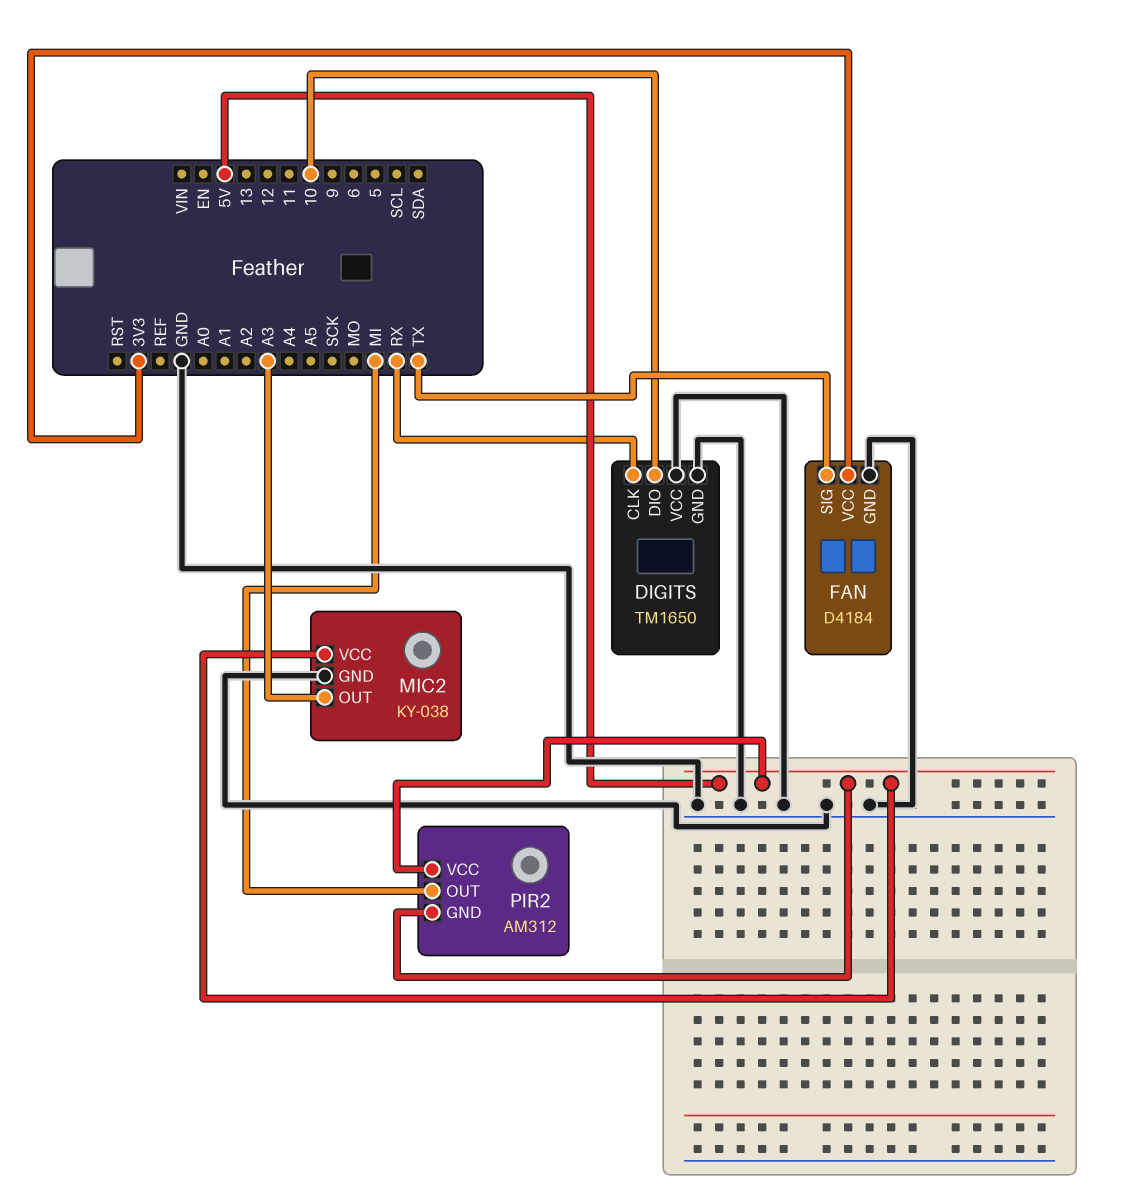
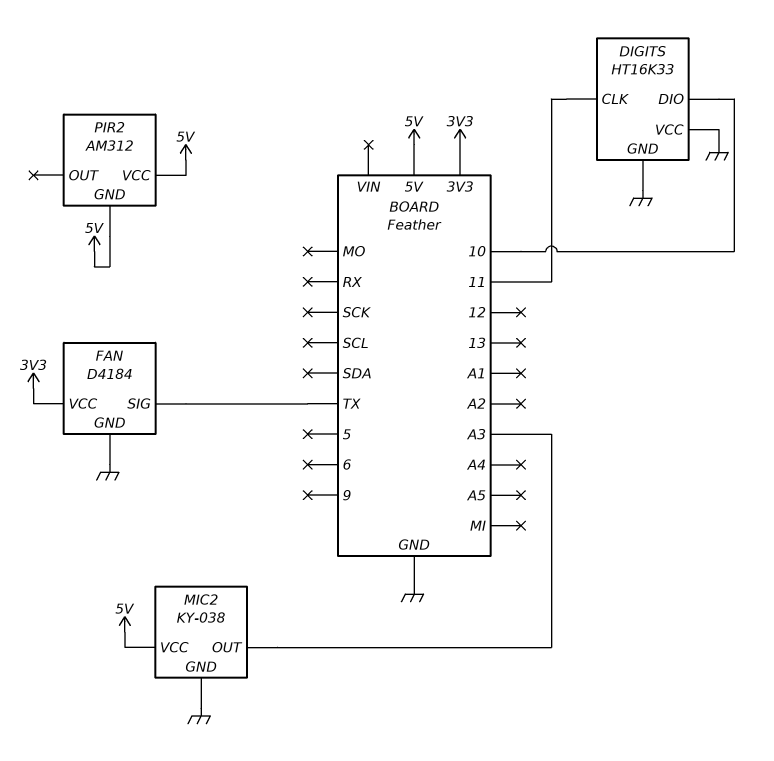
DIGITS: TM1650 -> HT16K33
DIGITS pin CLK: RX -> 11
PIR2 pin OUT: MI -> none

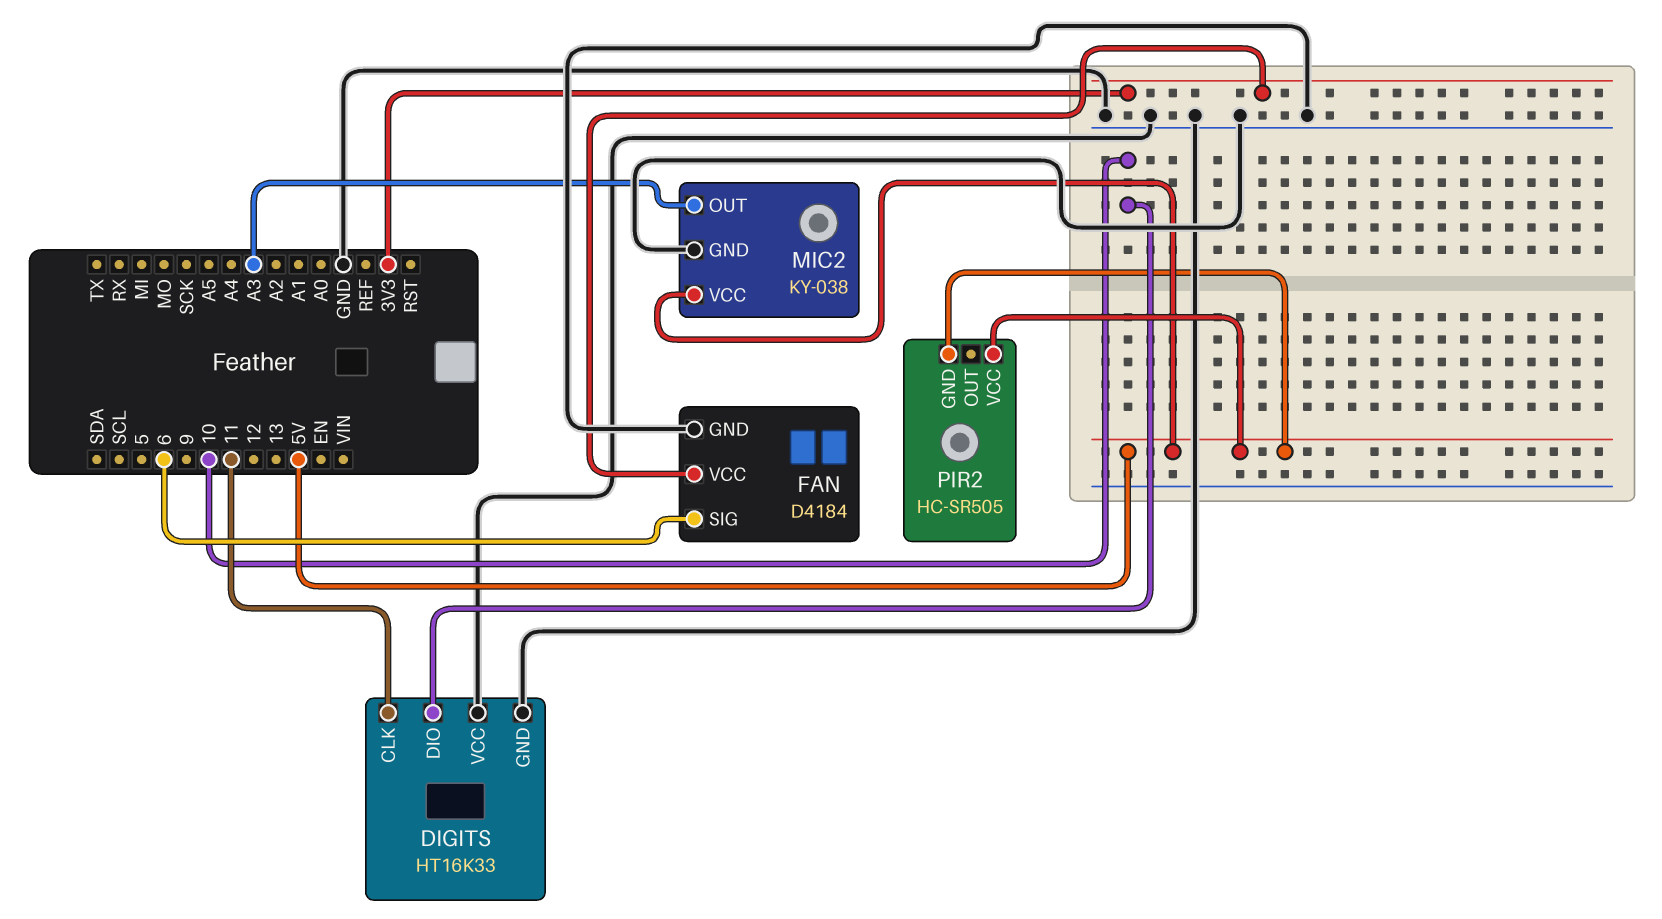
FAN pin SIG: TX -> 6
PIR2: AM312 -> HC-SR505

